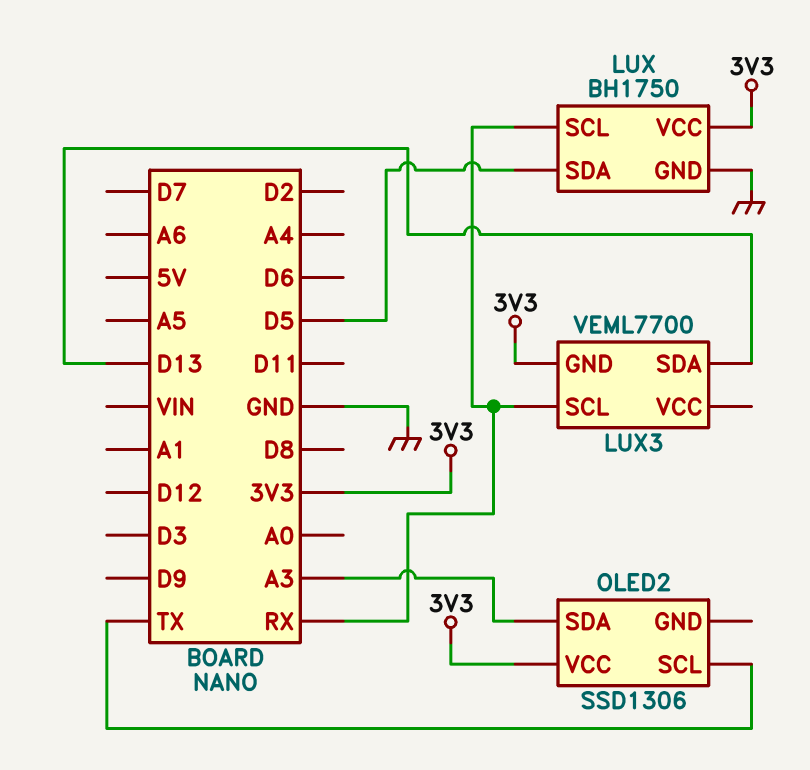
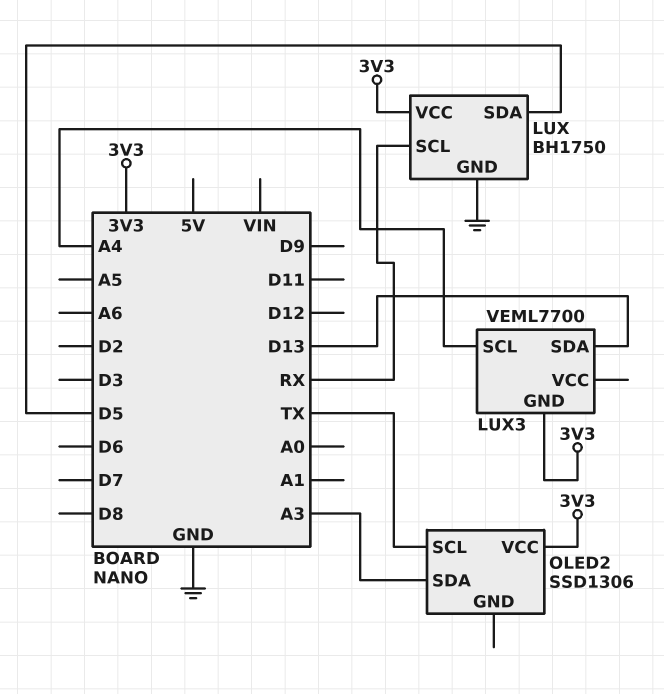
LUX3 pin SCL: RX -> A4

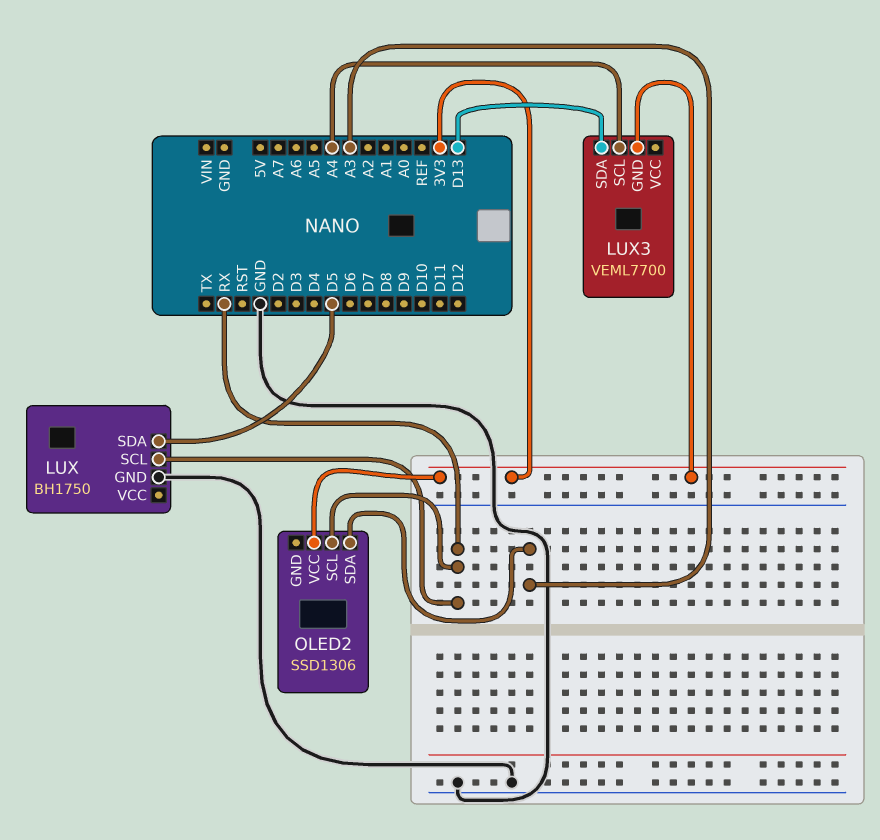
LUX pin VCC: 3V3 -> none
OLED2 pin SCL: TX -> RX

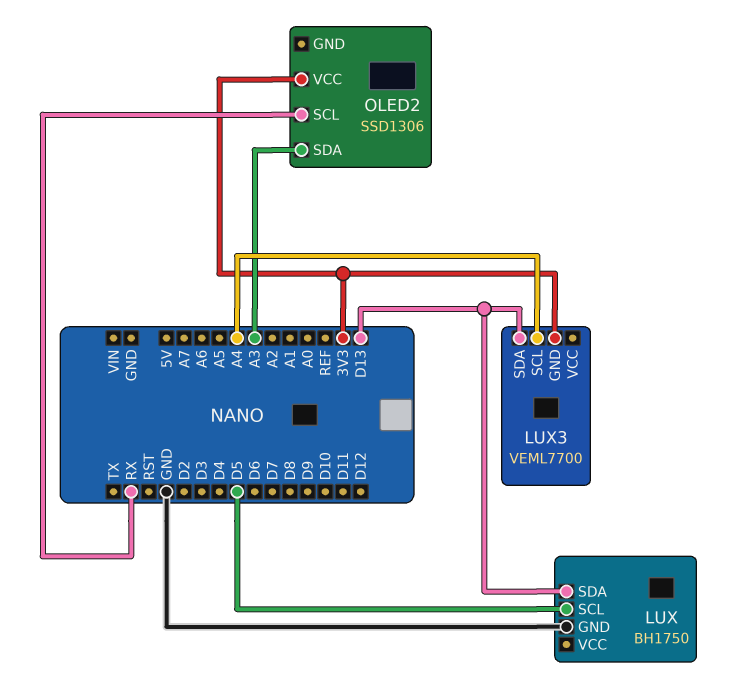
LUX pin SCL: RX -> D5
LUX pin SDA: D5 -> D13

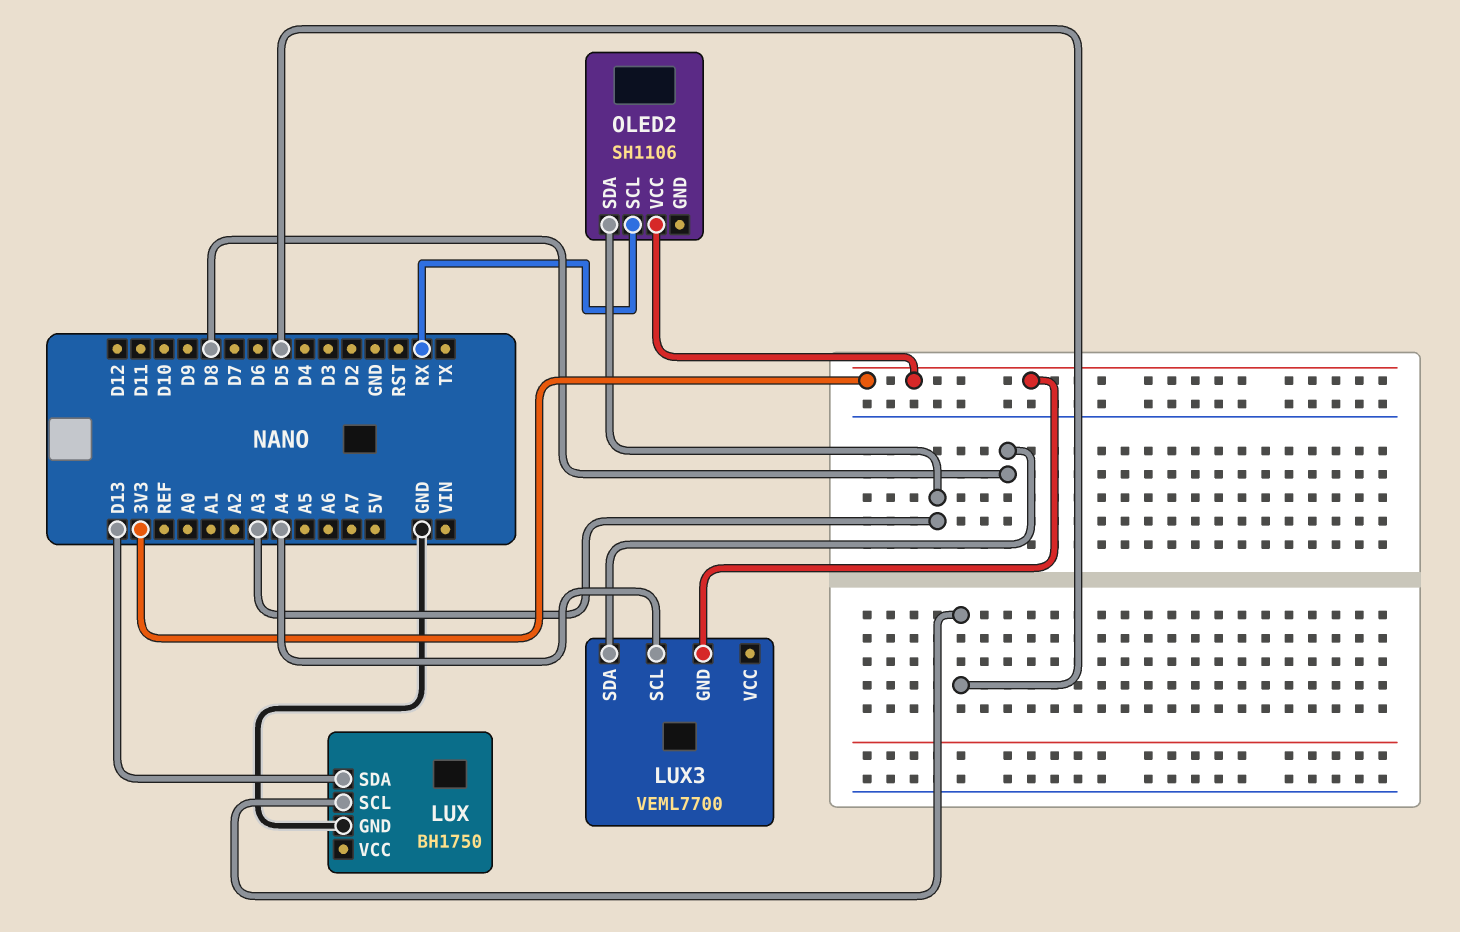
LUX3 pin SDA: D13 -> D8
OLED2: SSD1306 -> SH1106

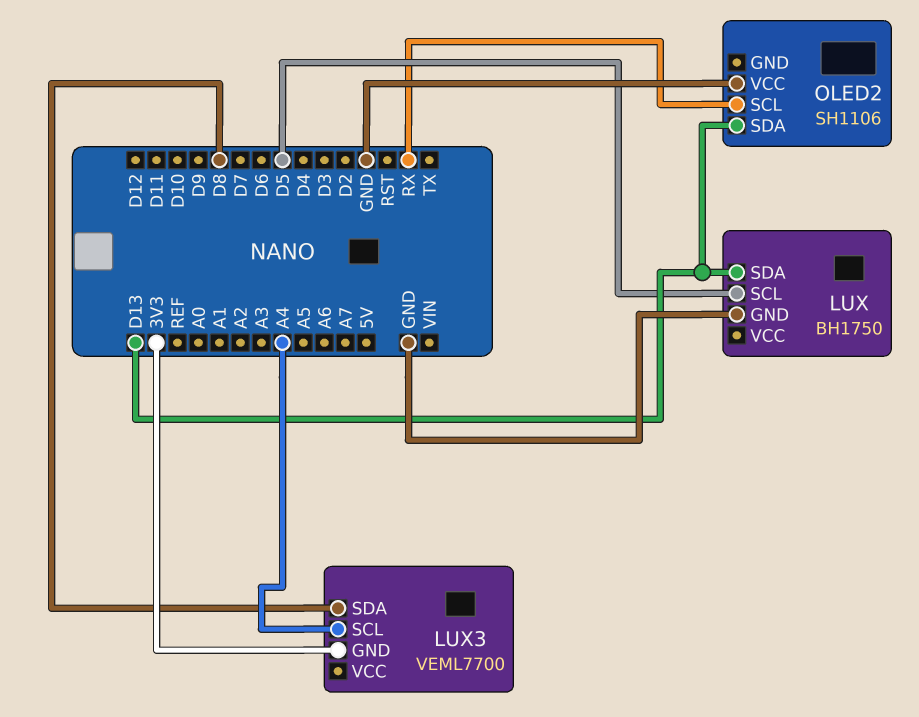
OLED2 pin SDA: A3 -> D13
OLED2 pin VCC: 3V3 -> GND

